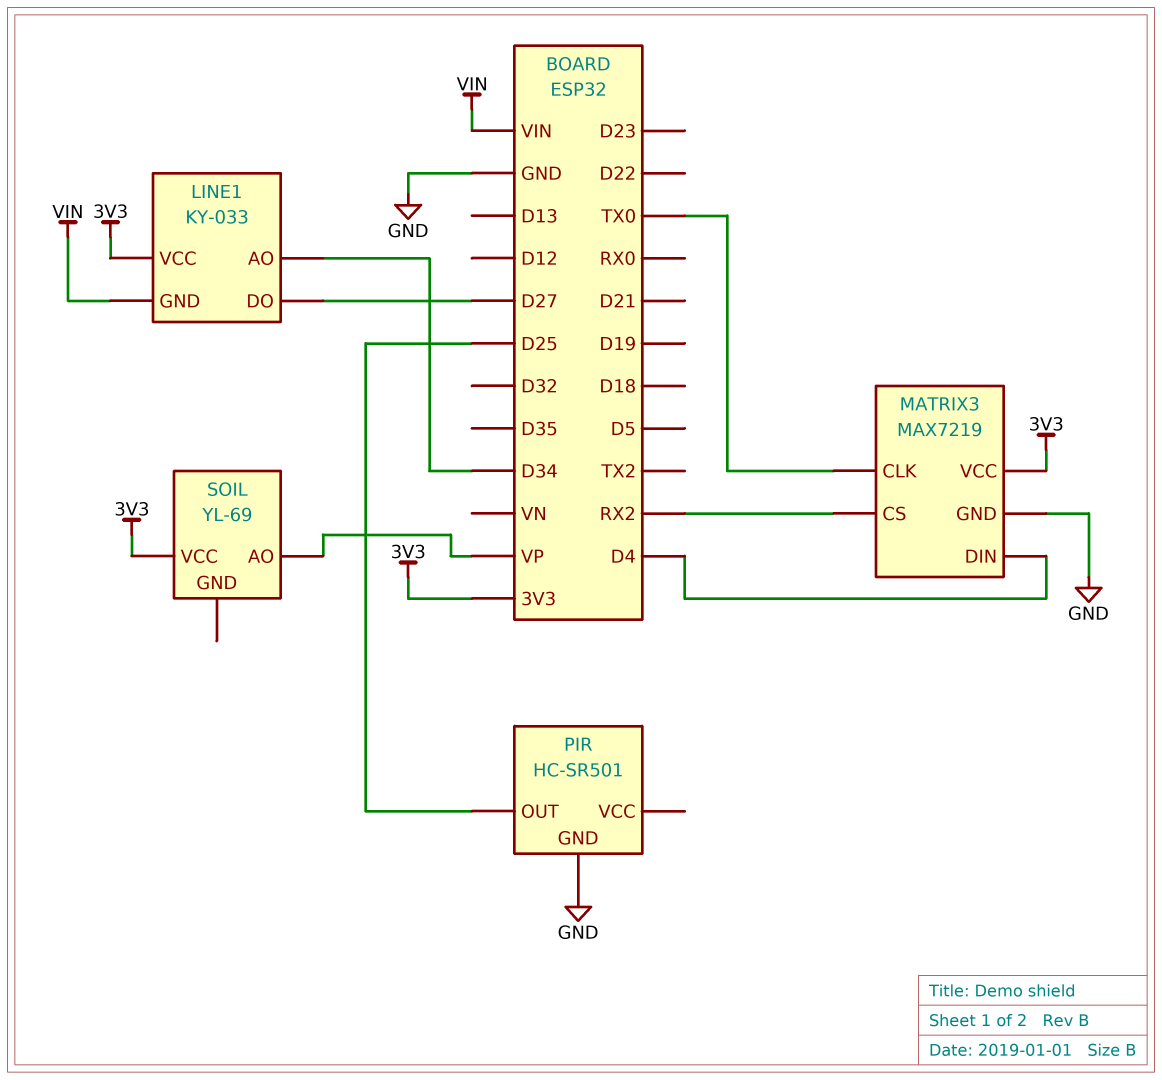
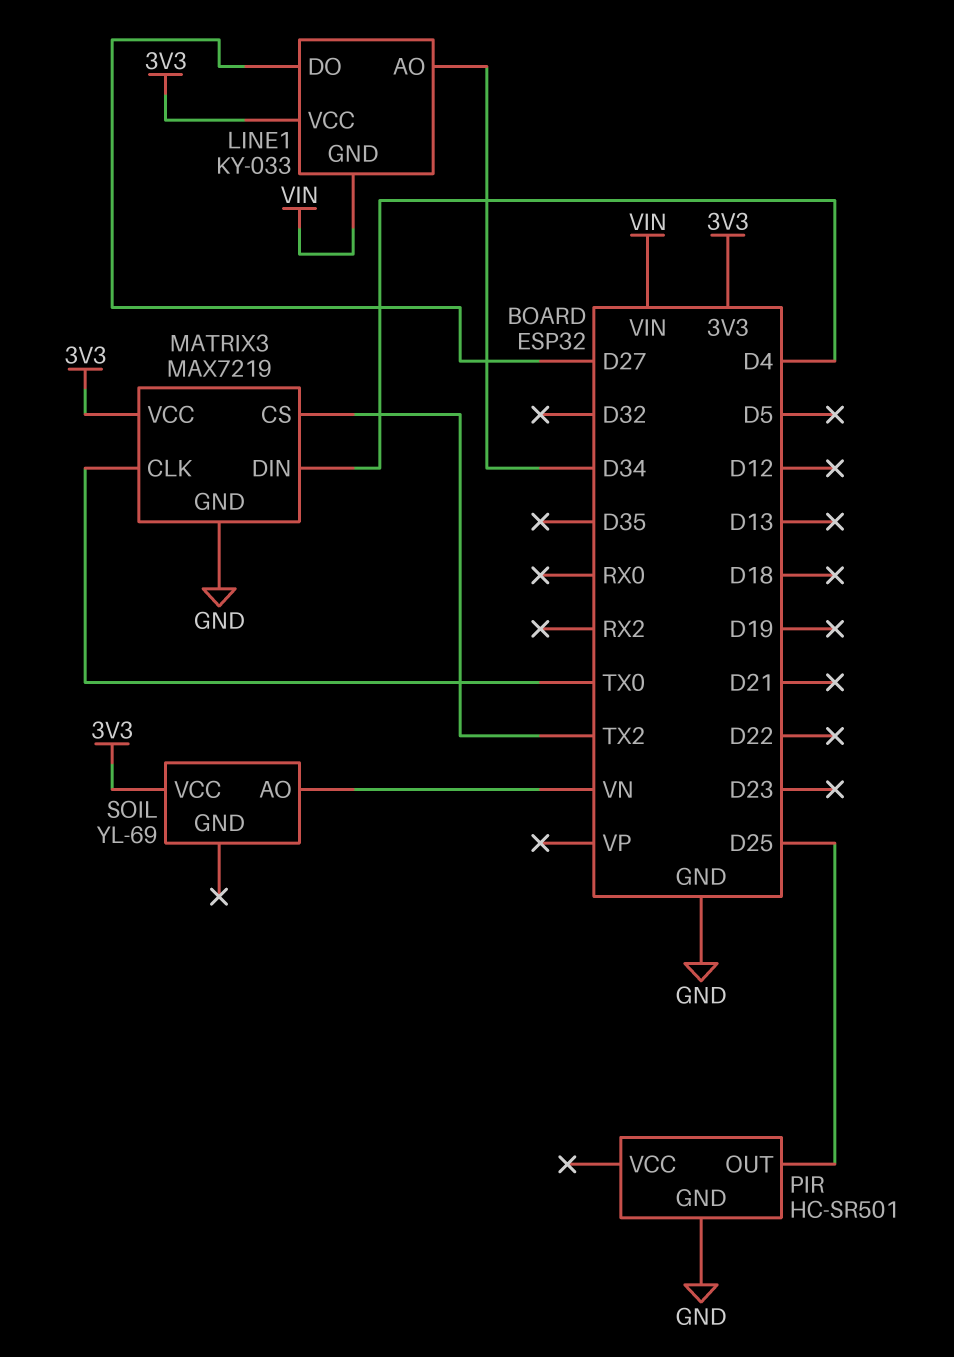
MATRIX3 pin CS: RX2 -> TX2
SOIL pin AO: VP -> VN

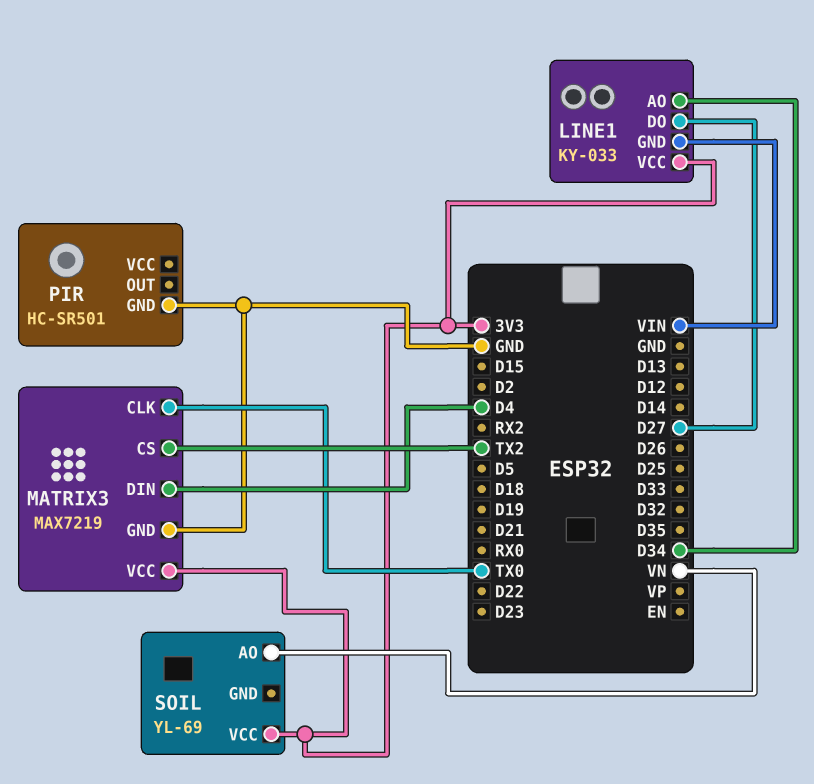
PIR pin OUT: D25 -> none

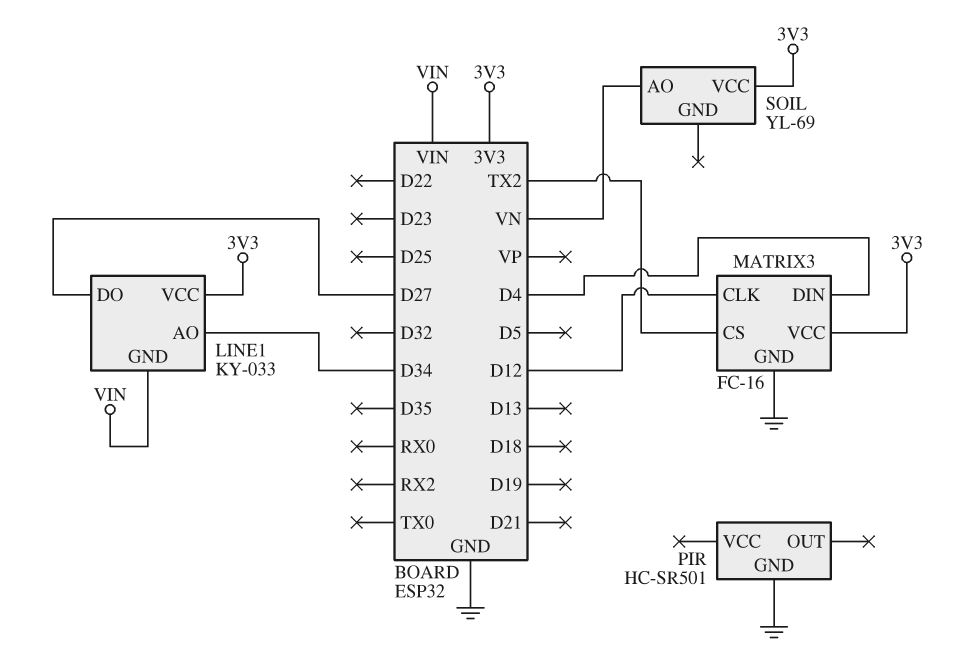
MATRIX3: MAX7219 -> FC-16
MATRIX3 pin CLK: TX0 -> D12

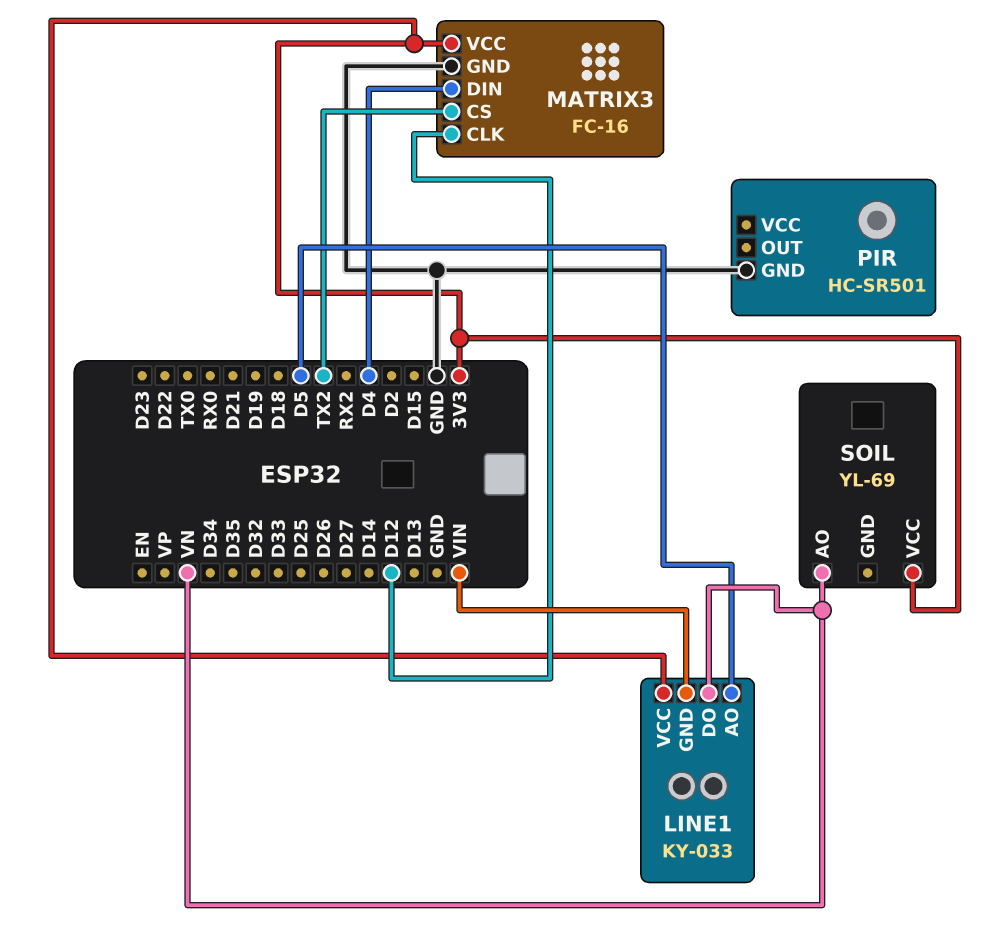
LINE1 pin AO: D34 -> D5
LINE1 pin DO: D27 -> VN

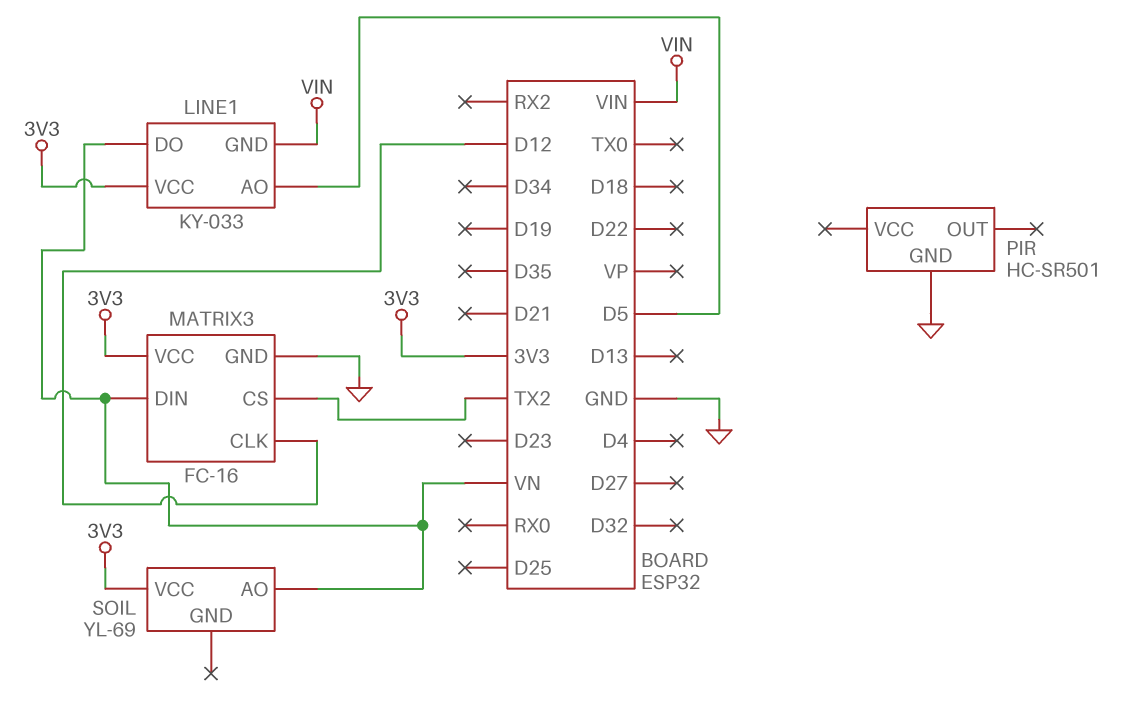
MATRIX3 pin DIN: D4 -> VN

